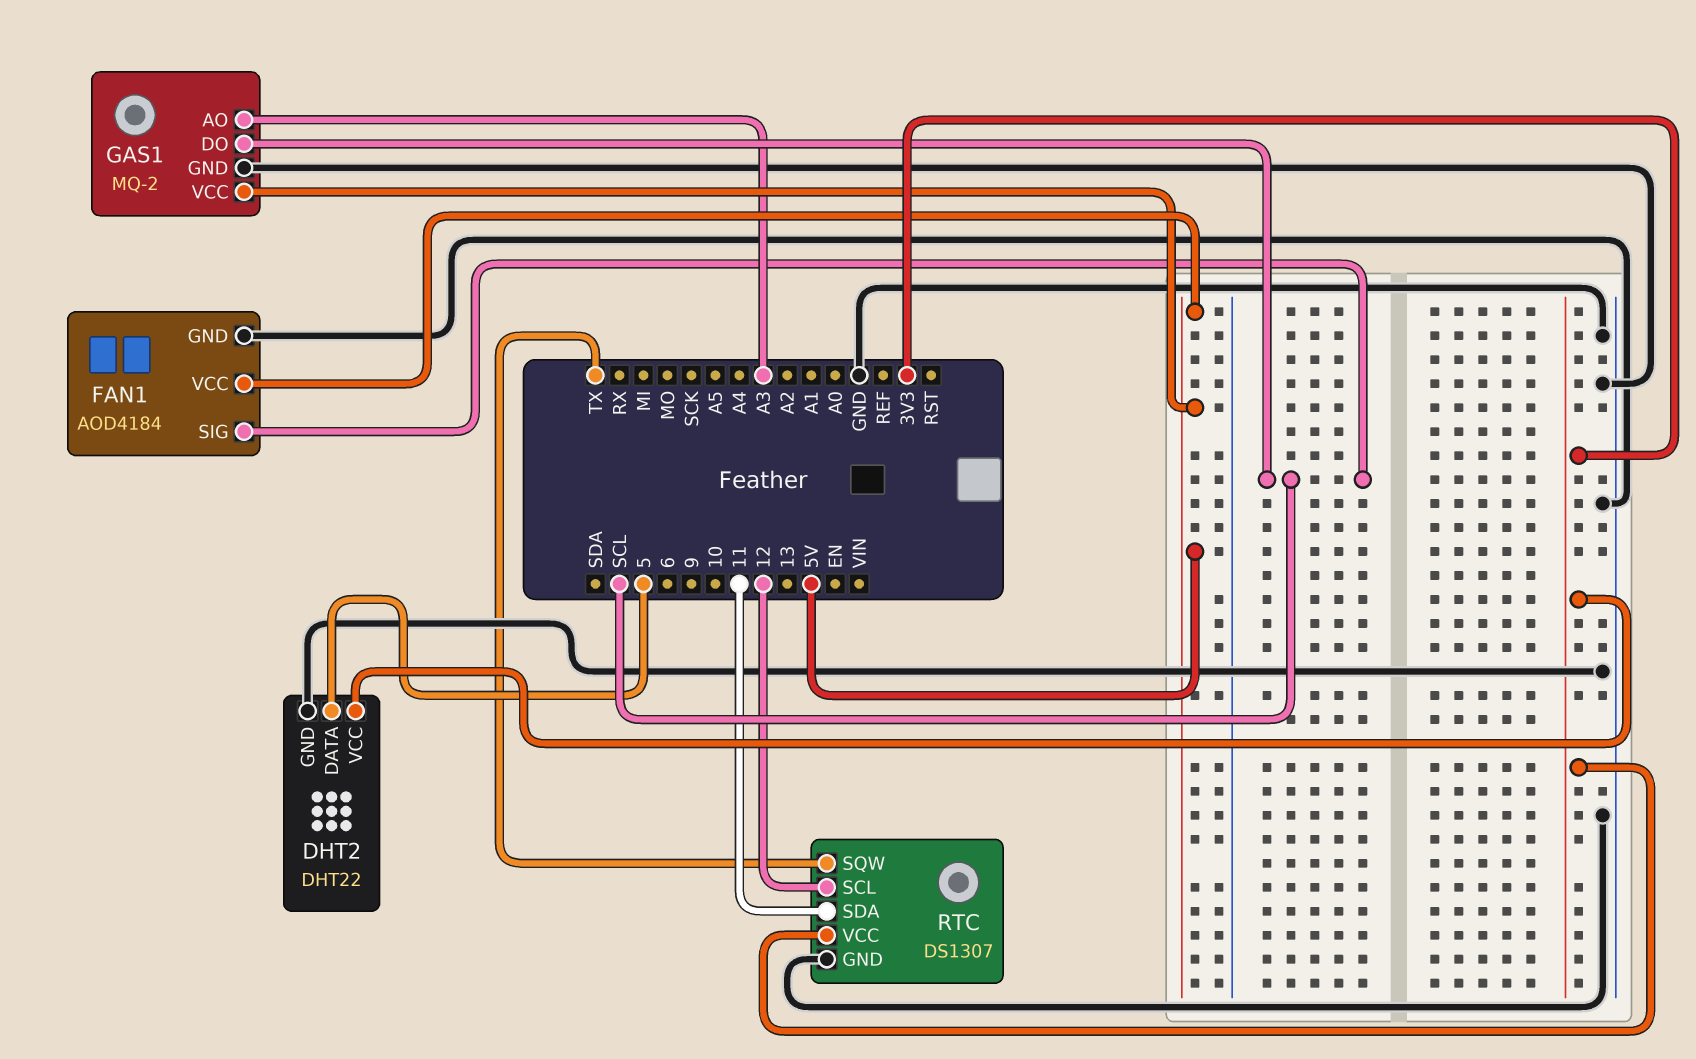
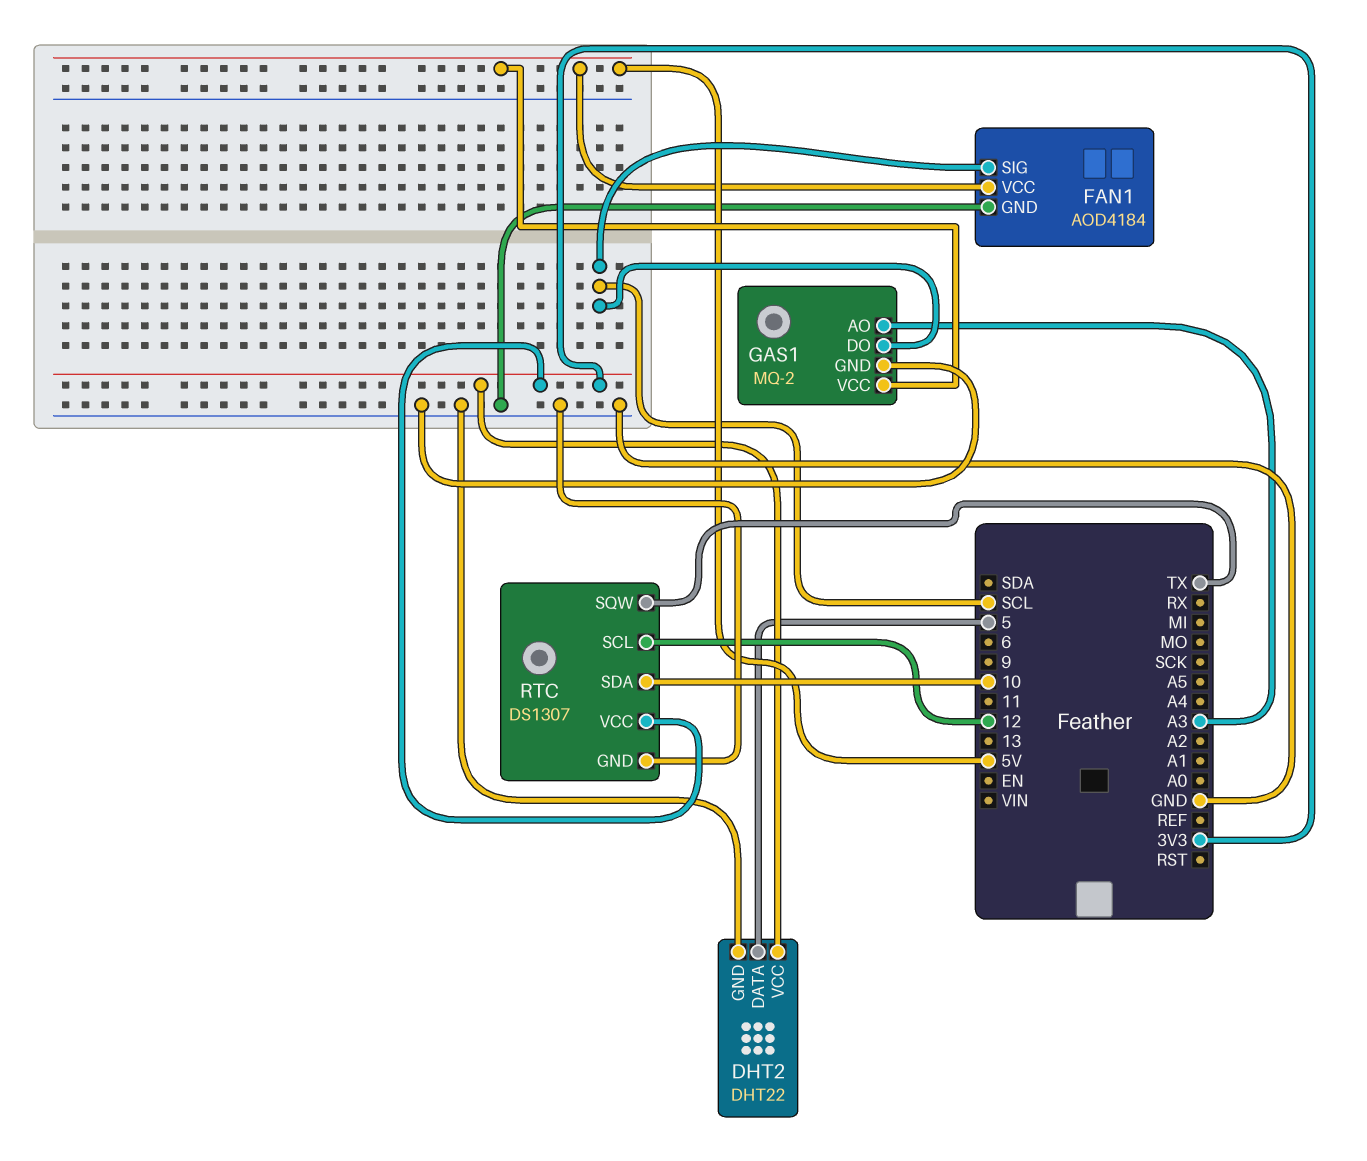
RTC pin SDA: 11 -> 10

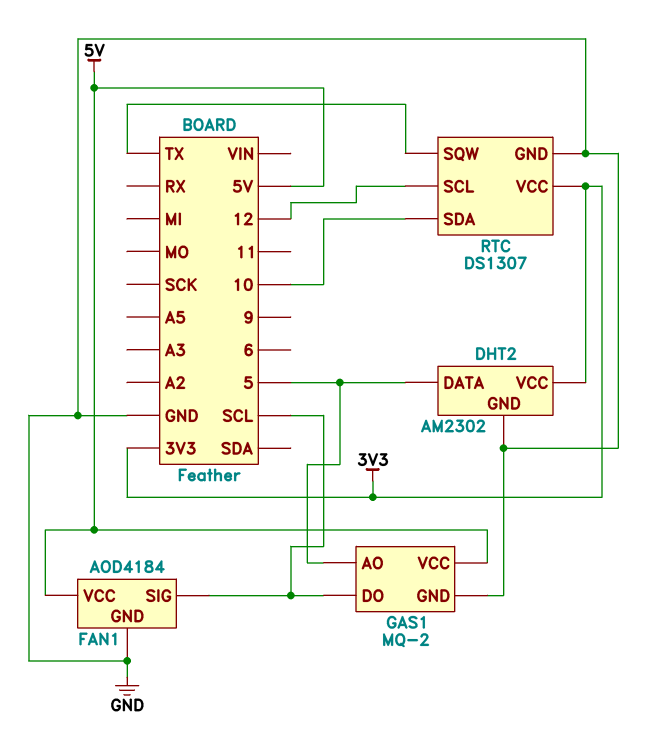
DHT2: DHT22 -> AM2302
GAS1 pin AO: A3 -> 5

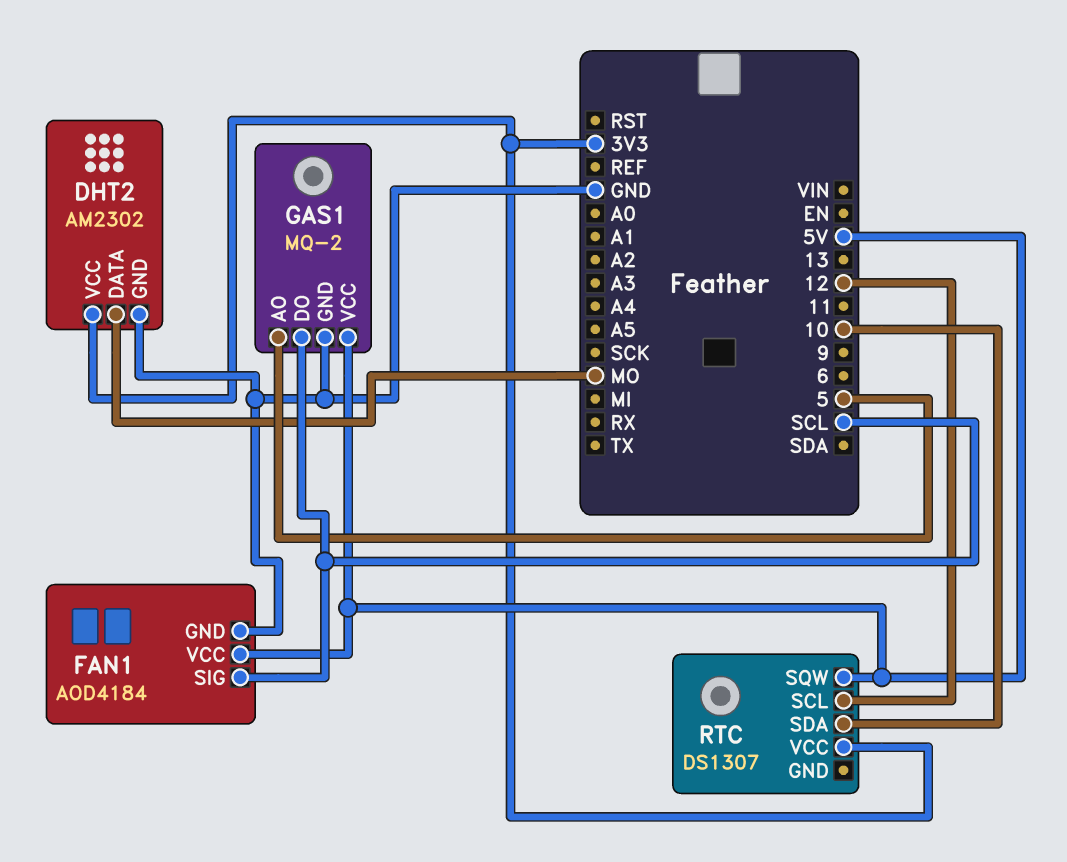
DHT2 pin DATA: 5 -> MO
RTC pin GND: GND -> none
RTC pin SQW: TX -> 5V

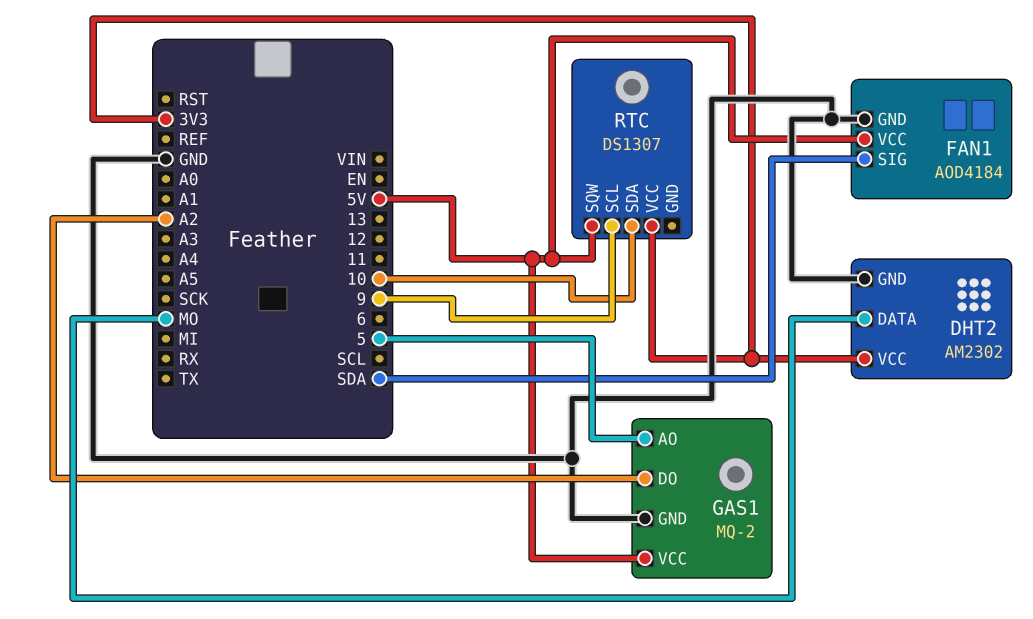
FAN1 pin SIG: SCL -> SDA
GAS1 pin DO: SCL -> A2
RTC pin SCL: 12 -> 9

